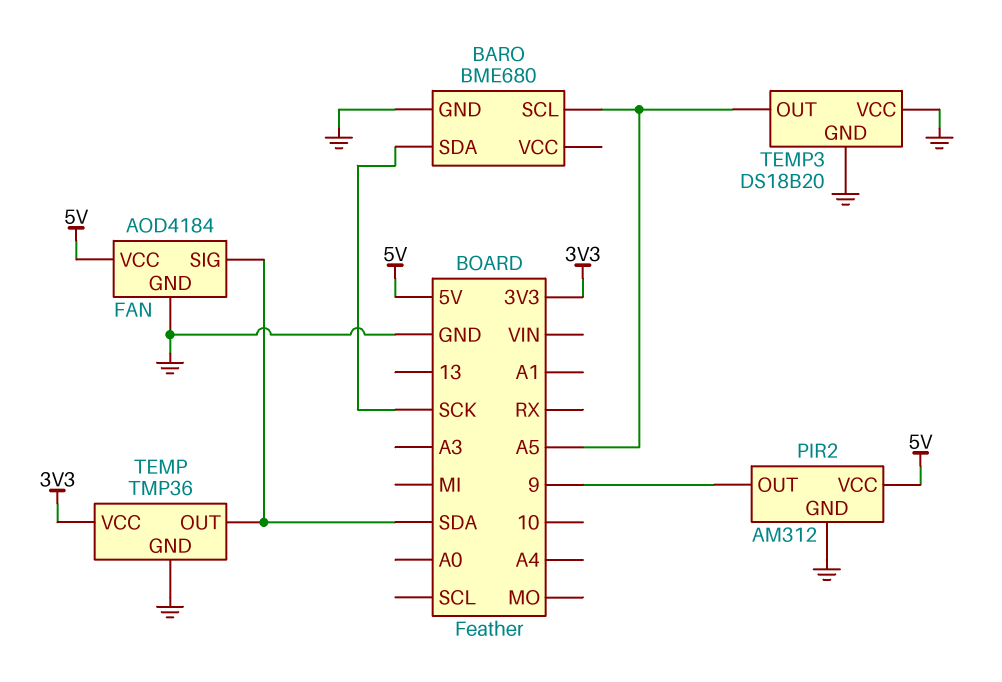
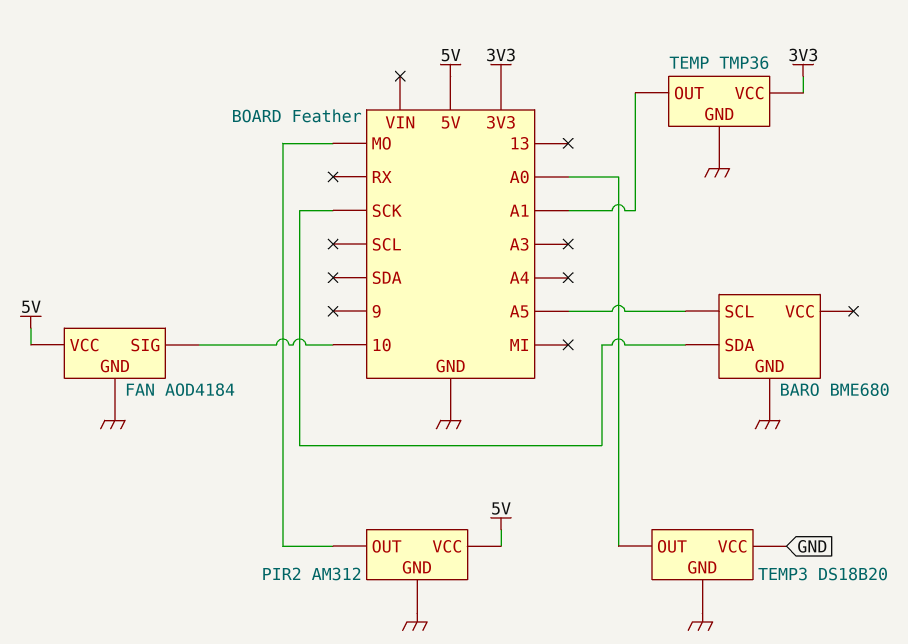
FAN pin SIG: SDA -> 10
PIR2 pin OUT: 9 -> MO
TEMP pin OUT: SDA -> A1
TEMP3 pin OUT: A5 -> A0

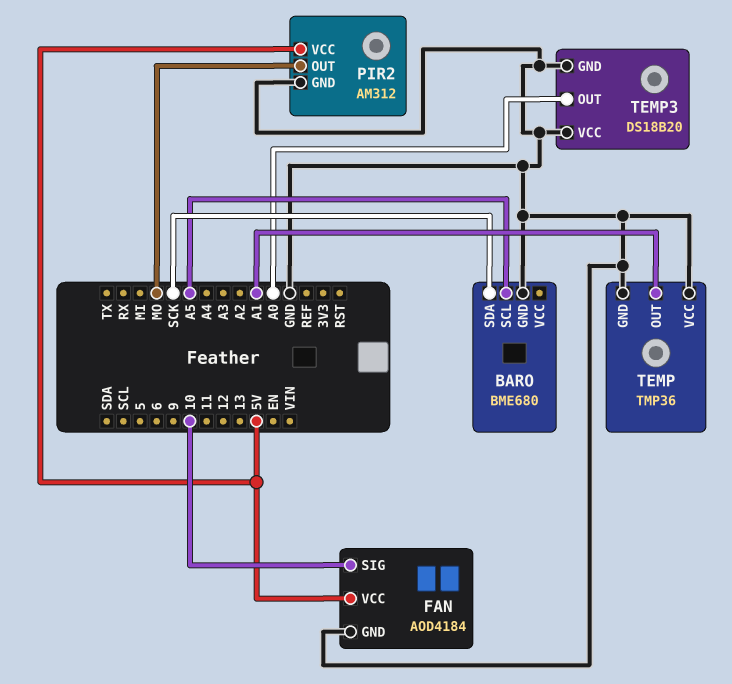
TEMP pin VCC: 3V3 -> GND

